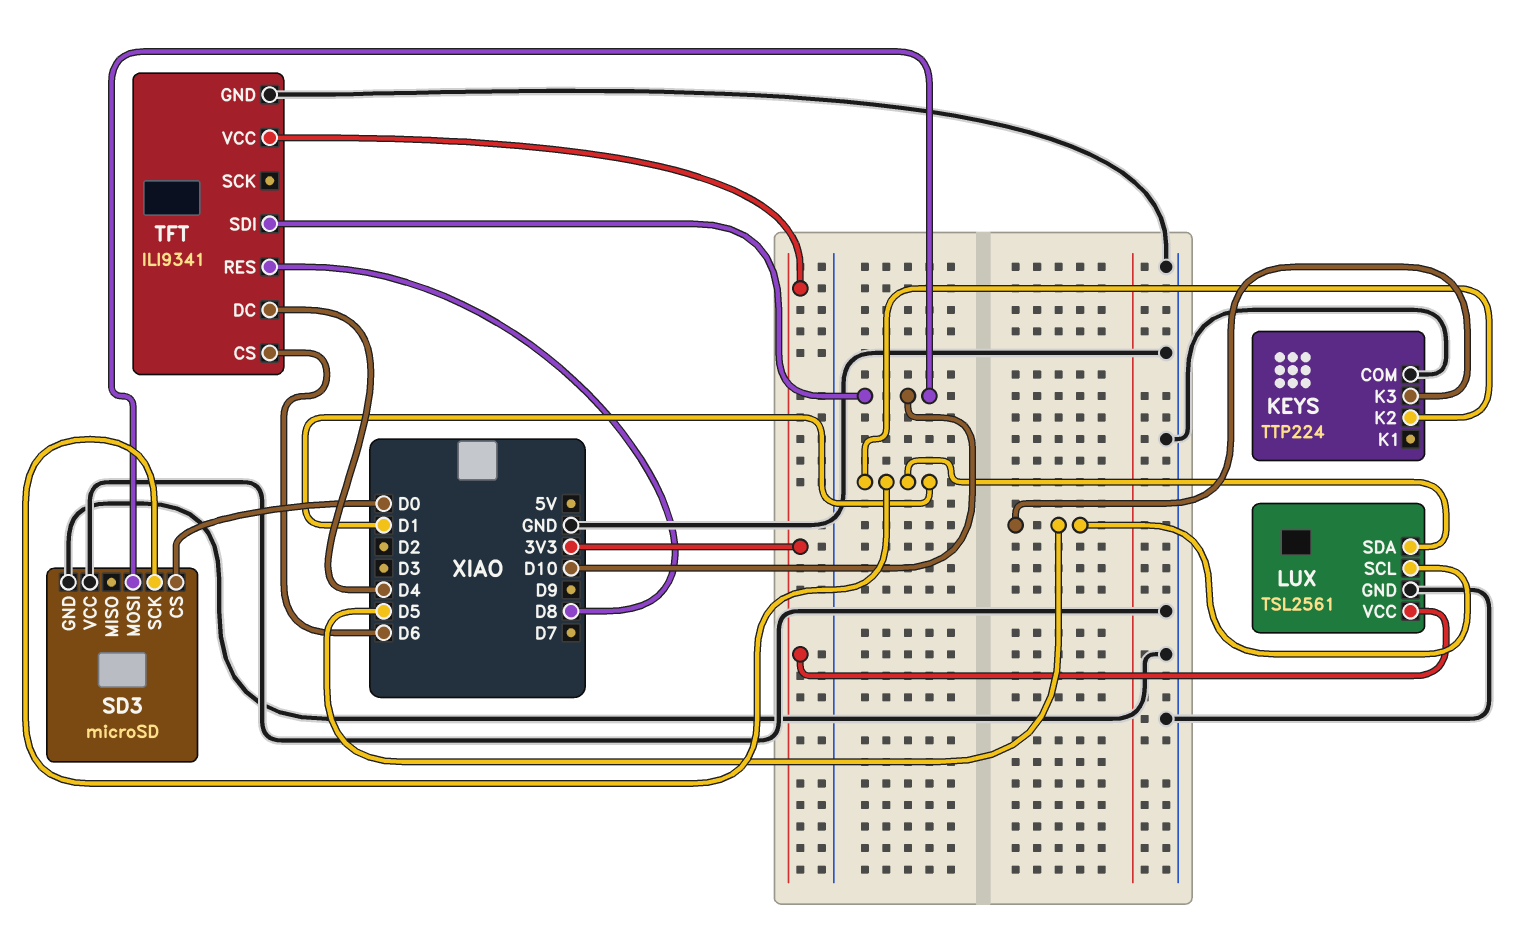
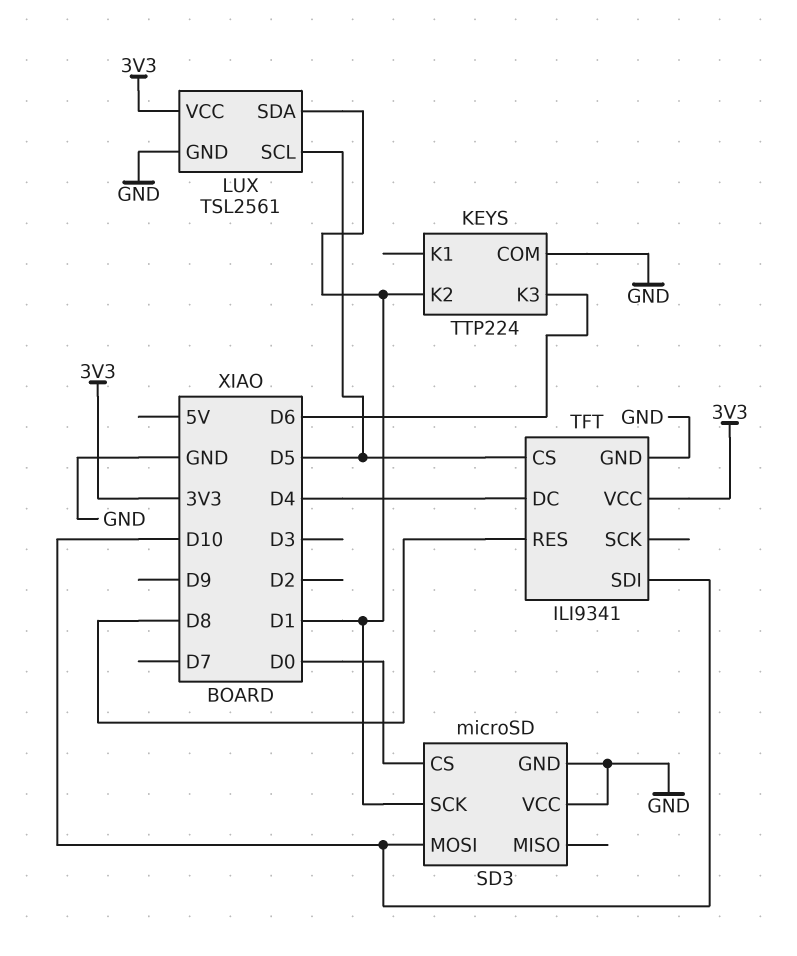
KEYS pin K3: D5 -> D6
TFT pin CS: D6 -> D5

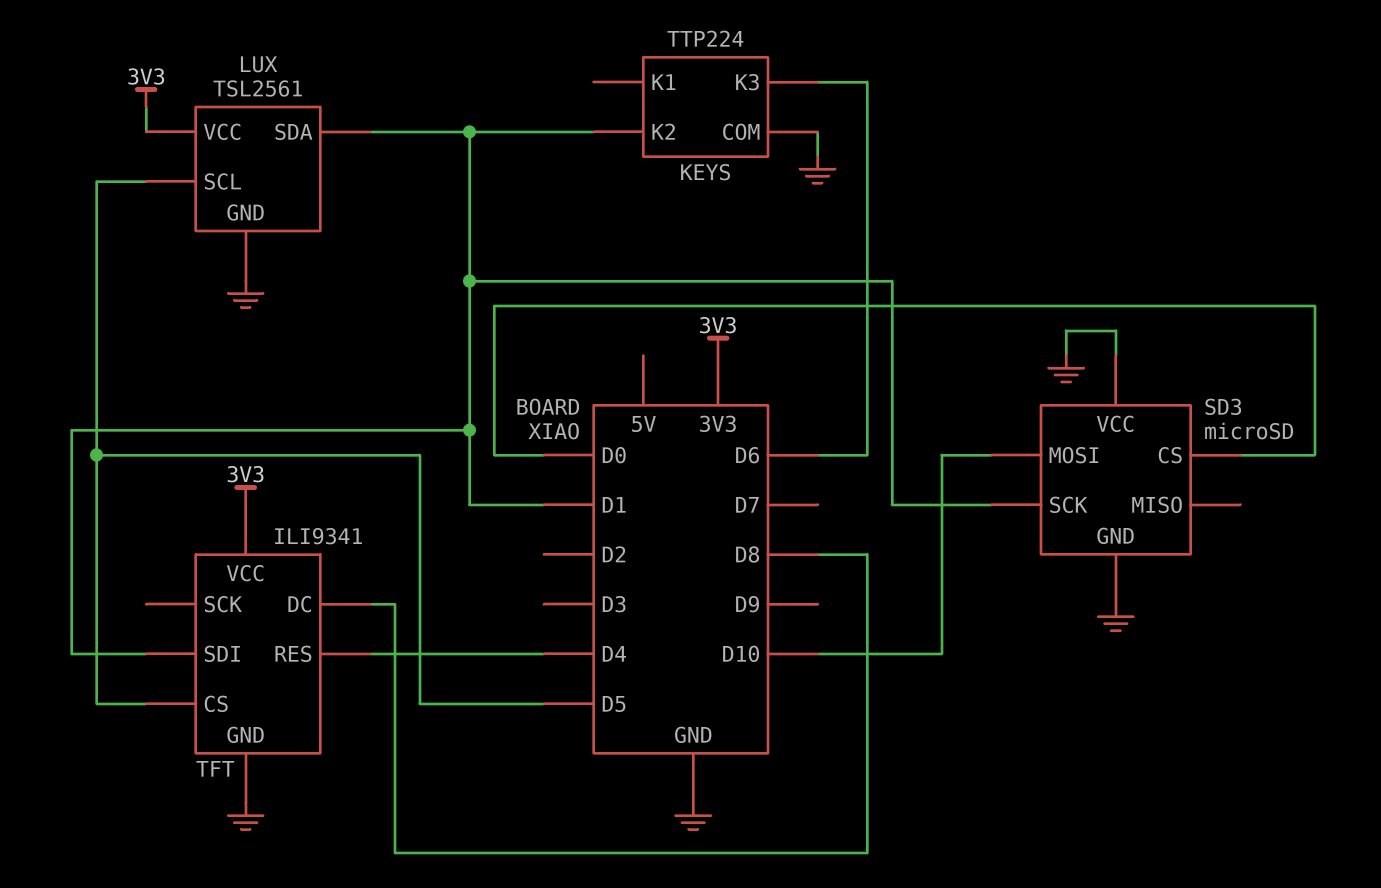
TFT pin DC: D4 -> D8
TFT pin RES: D8 -> D4
TFT pin SDI: D10 -> D1

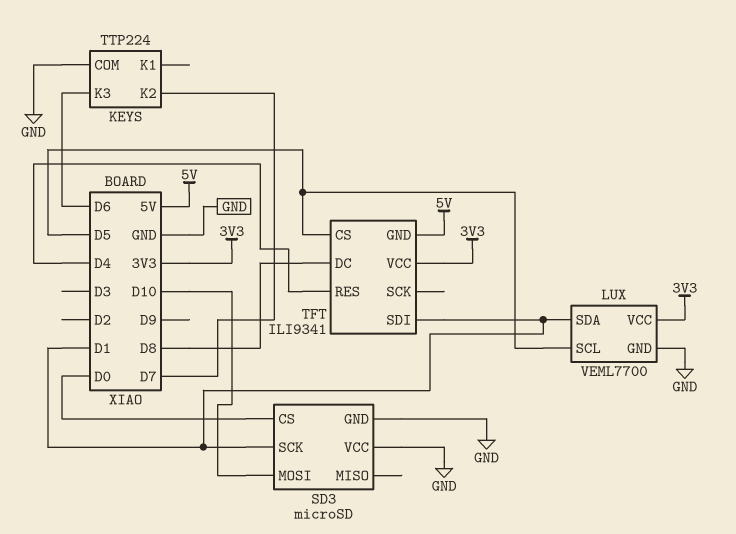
KEYS pin K2: D1 -> D7
LUX: TSL2561 -> VEML7700
TFT pin GND: GND -> 5V

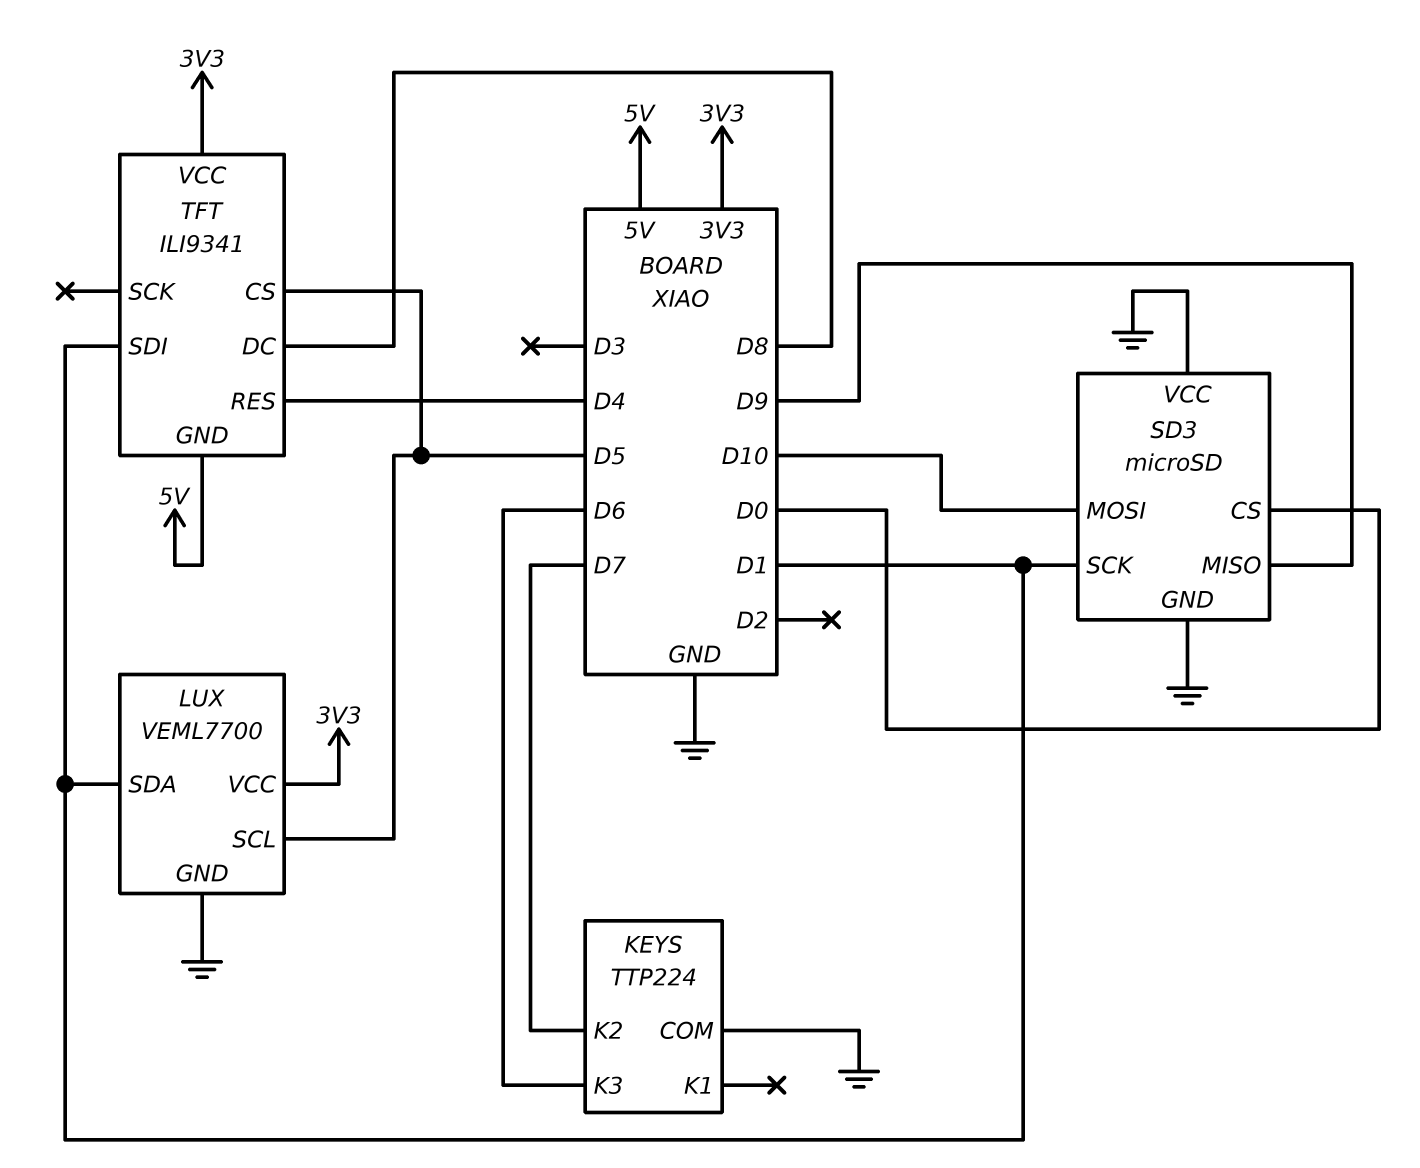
SD3 pin MISO: none -> D9

